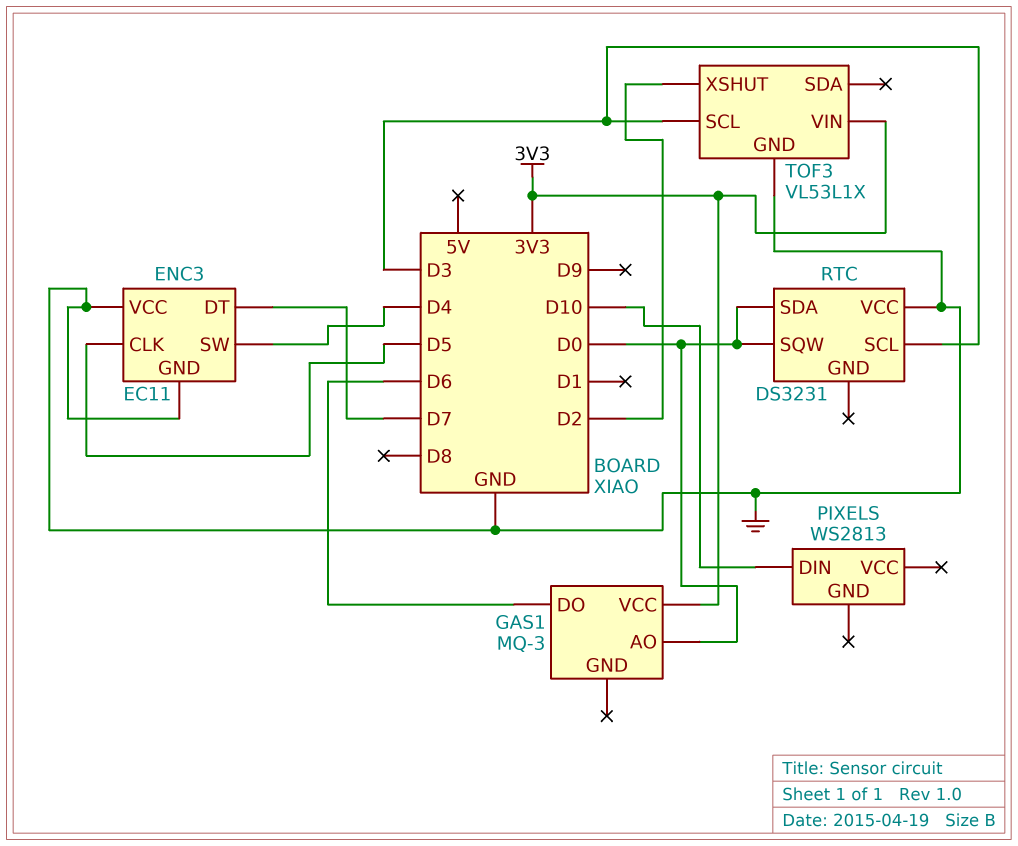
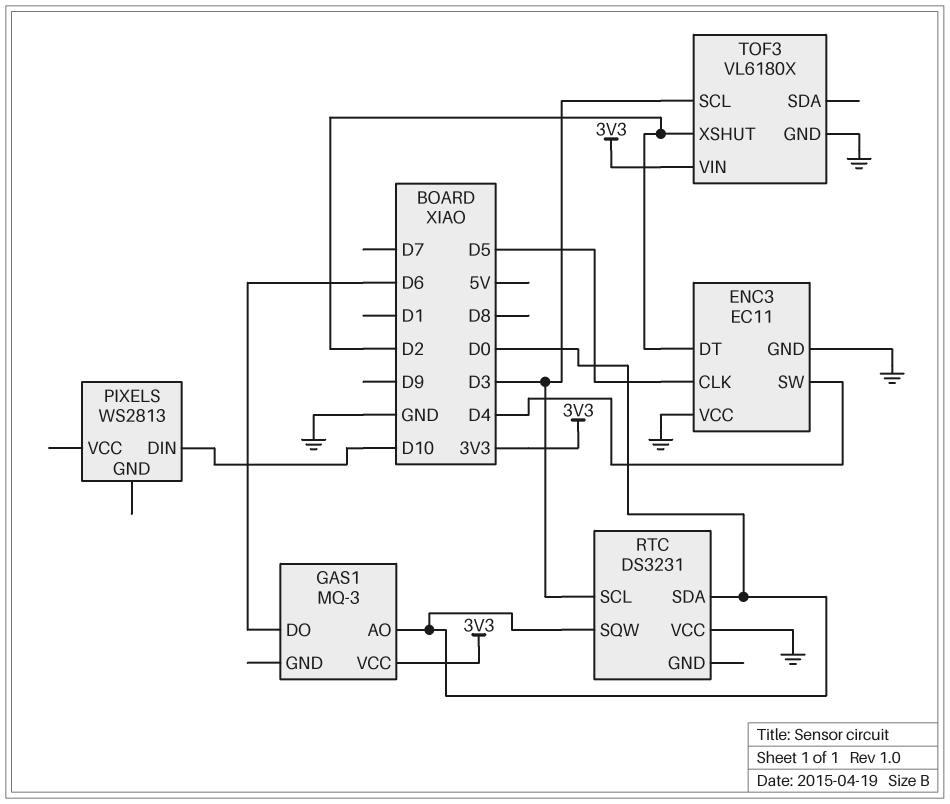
ENC3 pin DT: D7 -> D2
TOF3: VL53L1X -> VL6180X

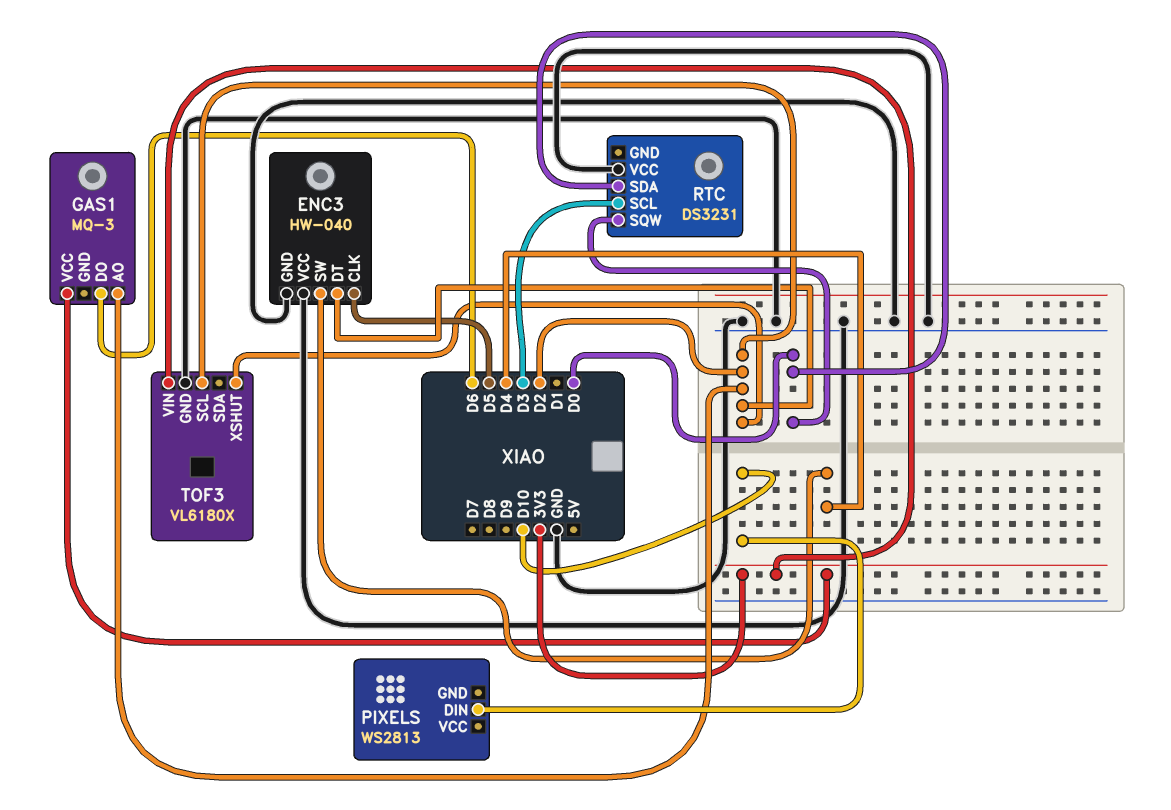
ENC3: EC11 -> HW-040
GAS1 pin AO: D0 -> D2
TOF3 pin SCL: D3 -> D2

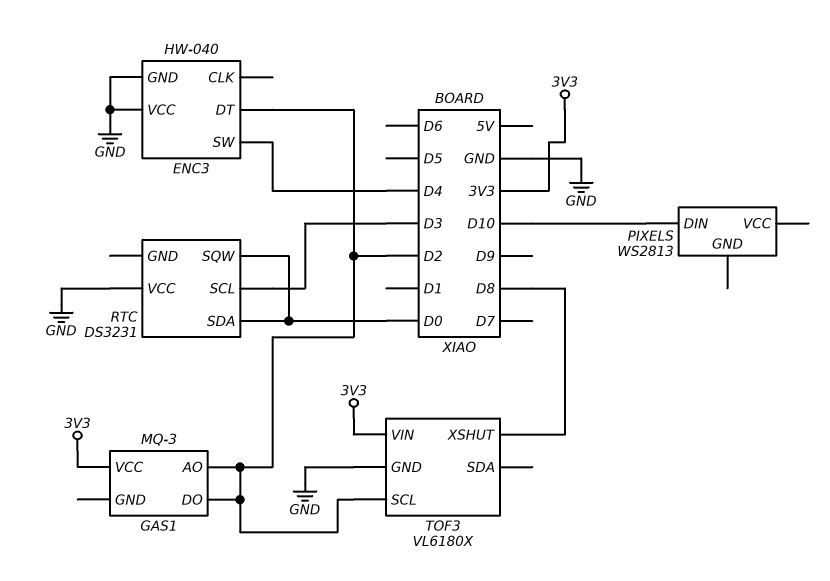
ENC3 pin CLK: D5 -> none
GAS1 pin DO: D6 -> D2
TOF3 pin XSHUT: D2 -> D8

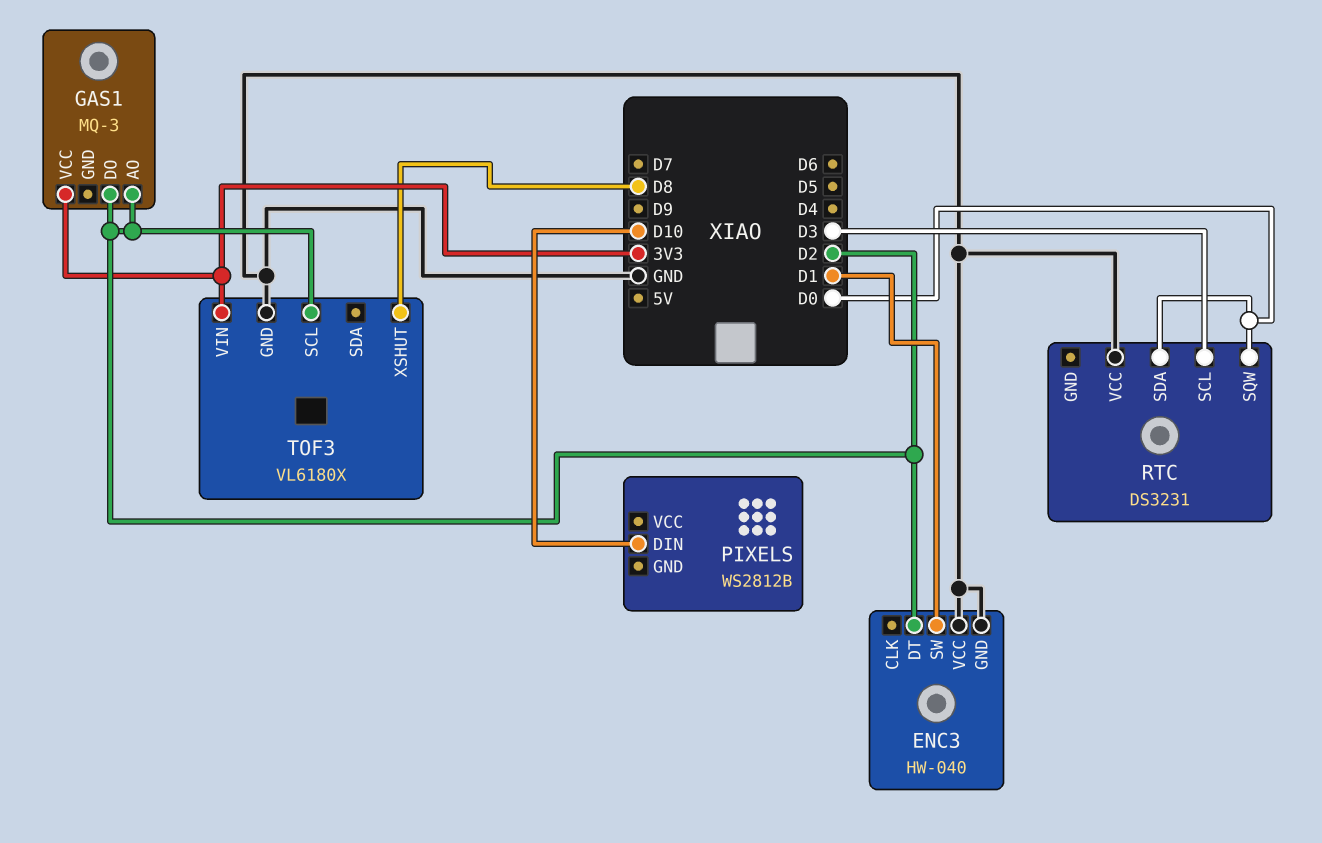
ENC3 pin SW: D4 -> D1
PIXELS: WS2813 -> WS2812B

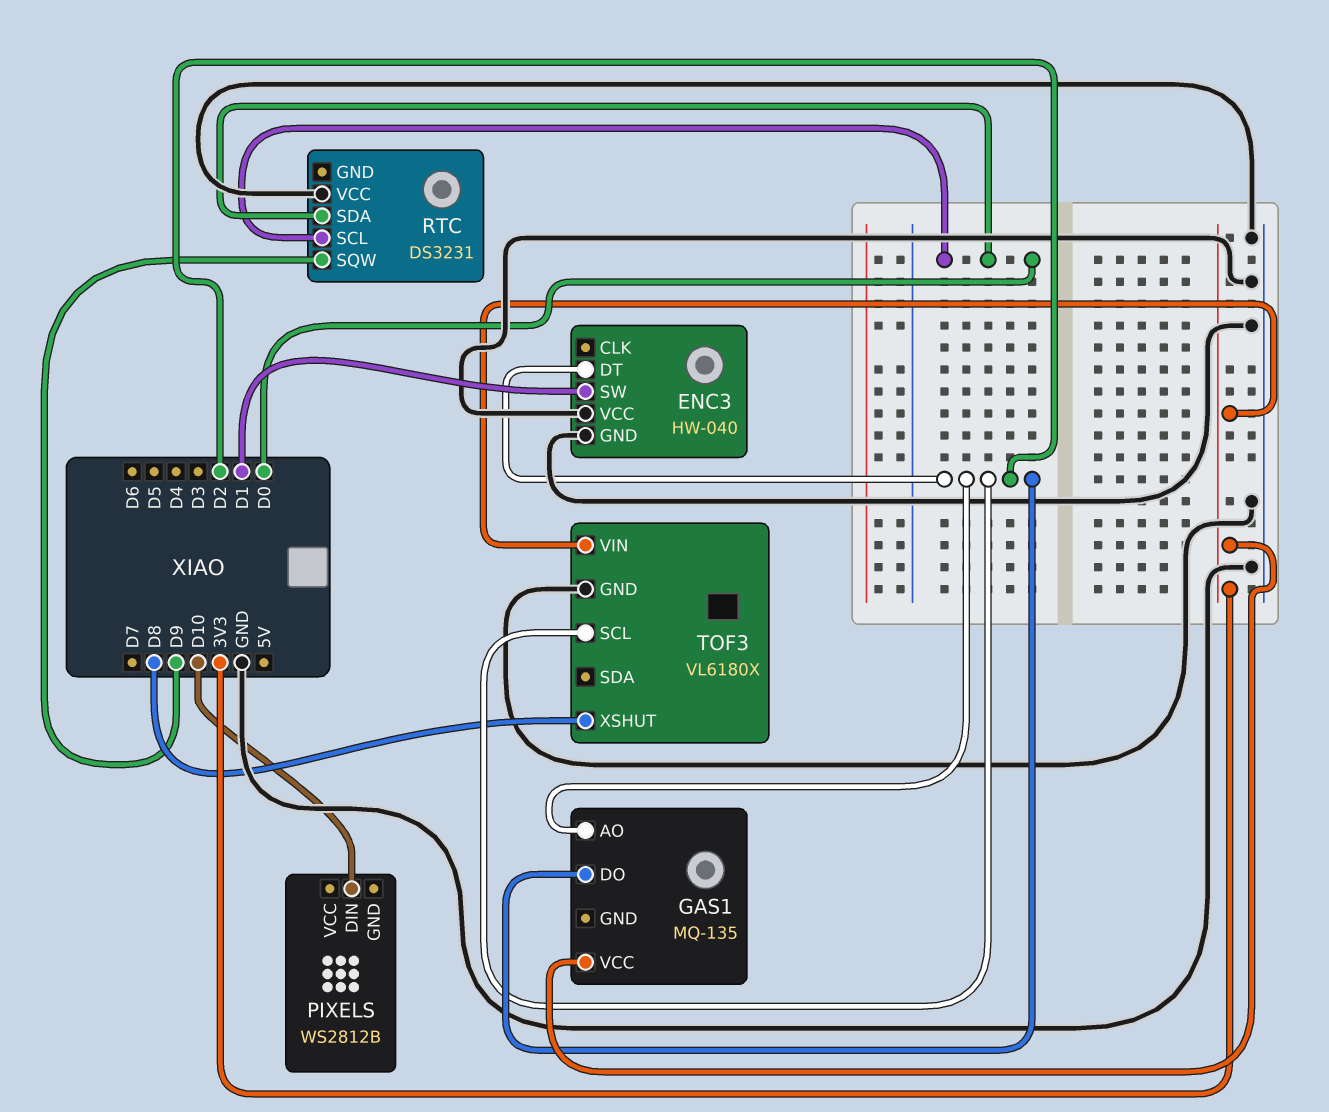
GAS1: MQ-3 -> MQ-135
RTC pin SCL: D3 -> D0
RTC pin SQW: D0 -> D9

